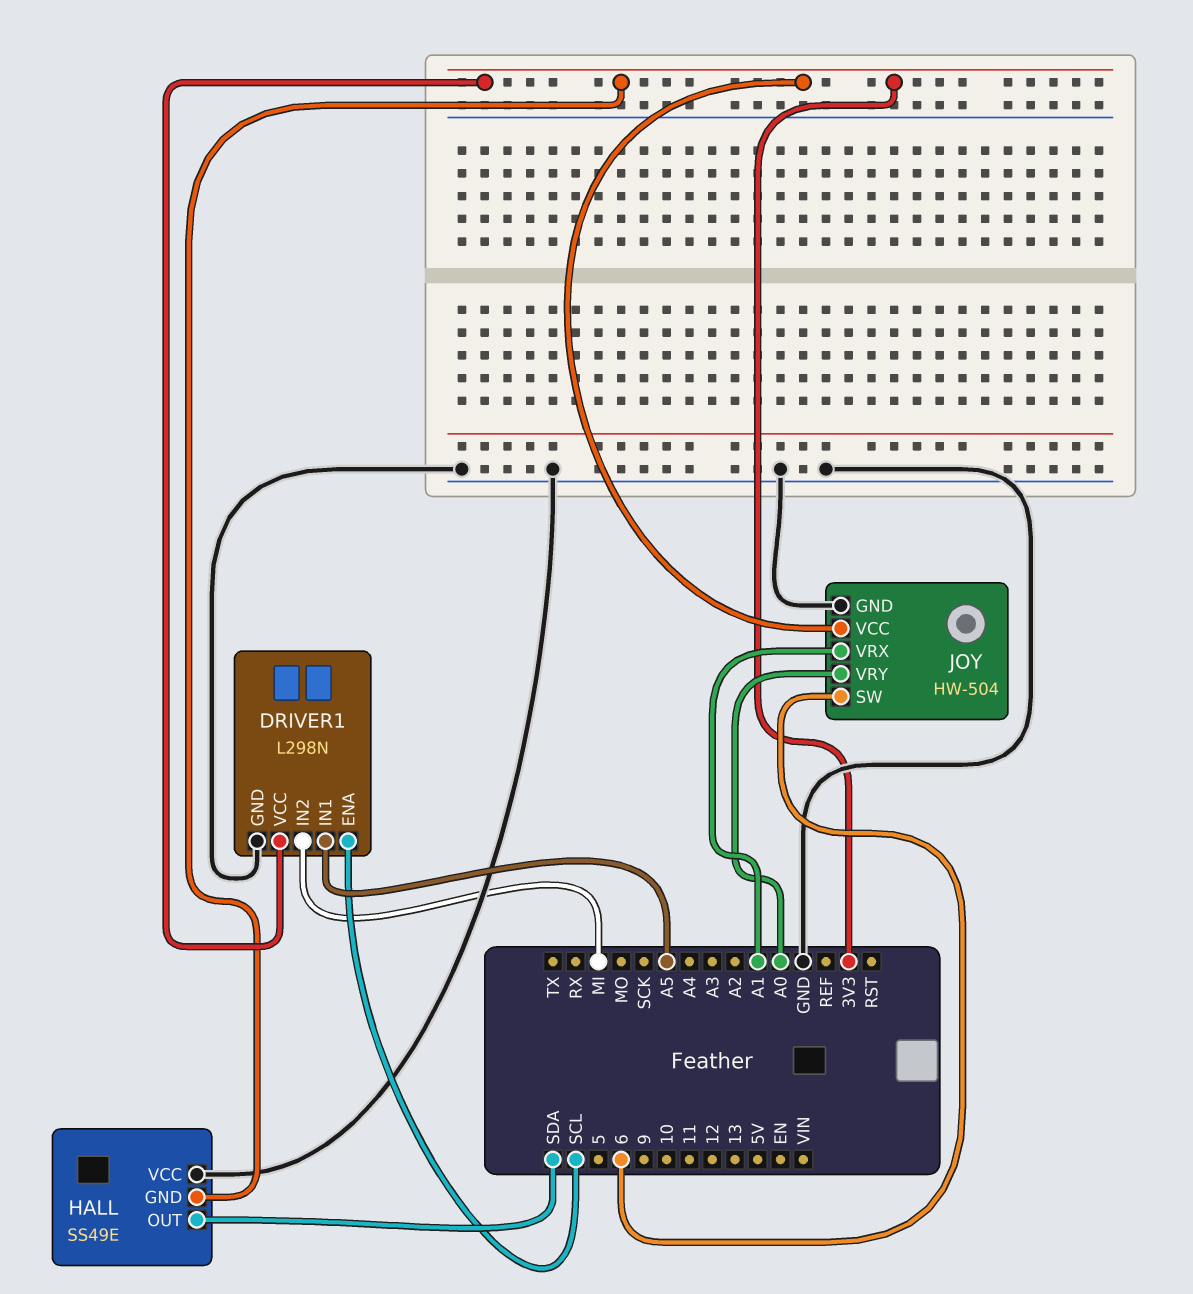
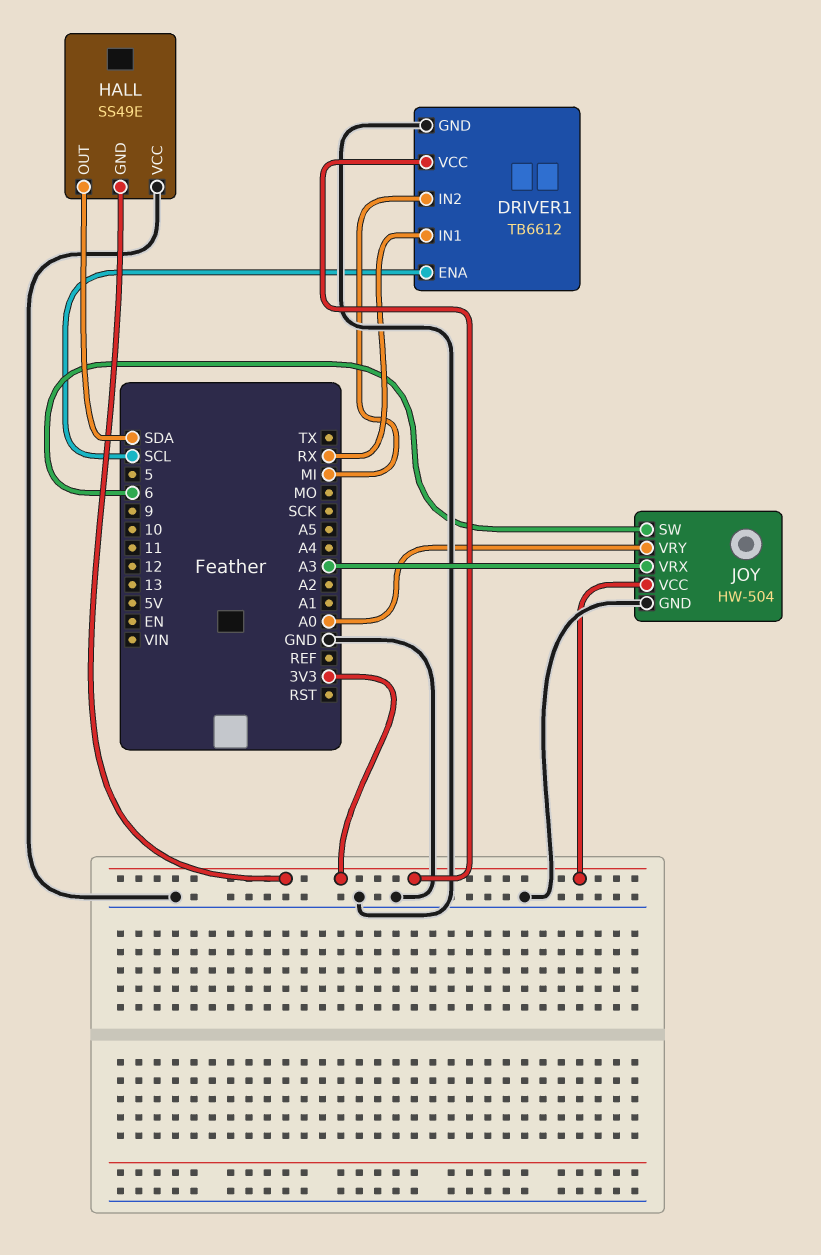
DRIVER1: L298N -> TB6612
DRIVER1 pin IN1: A5 -> RX
JOY pin VRX: A1 -> A3

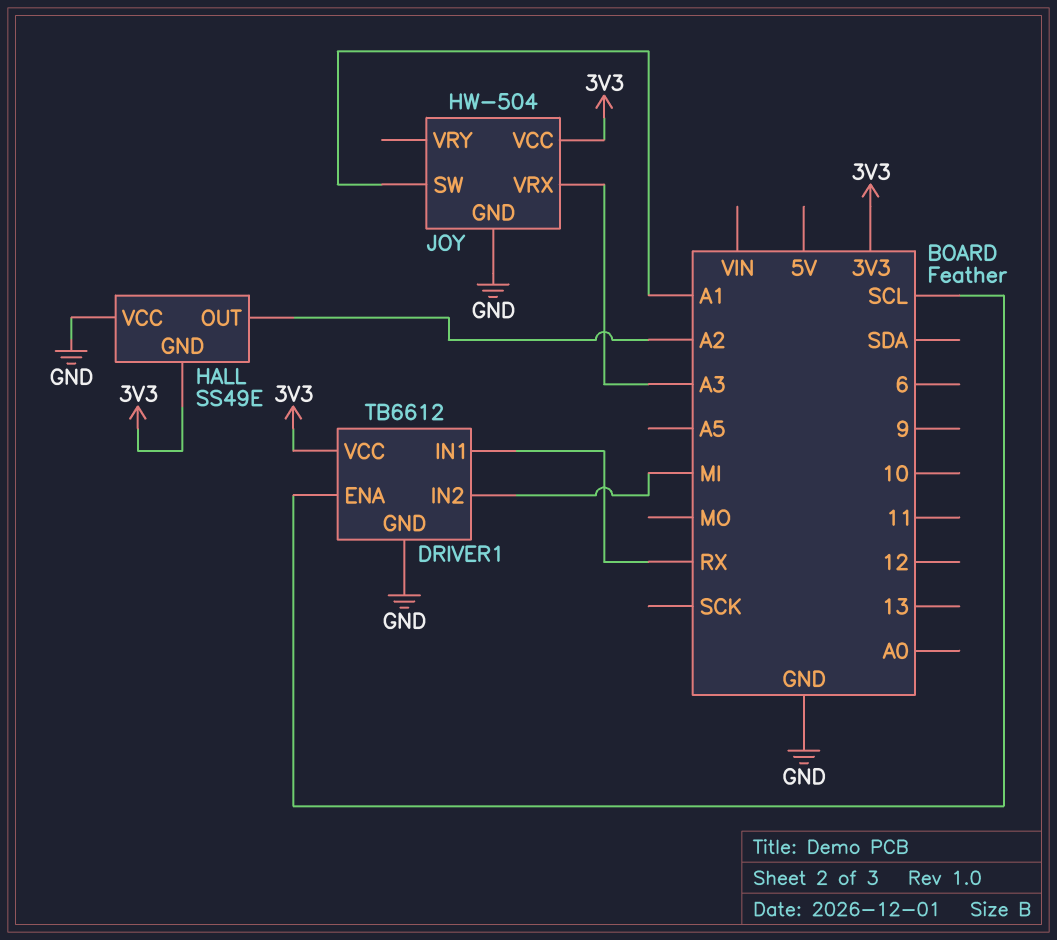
HALL pin OUT: SDA -> A2
JOY pin SW: 6 -> A1
JOY pin VRY: A0 -> none

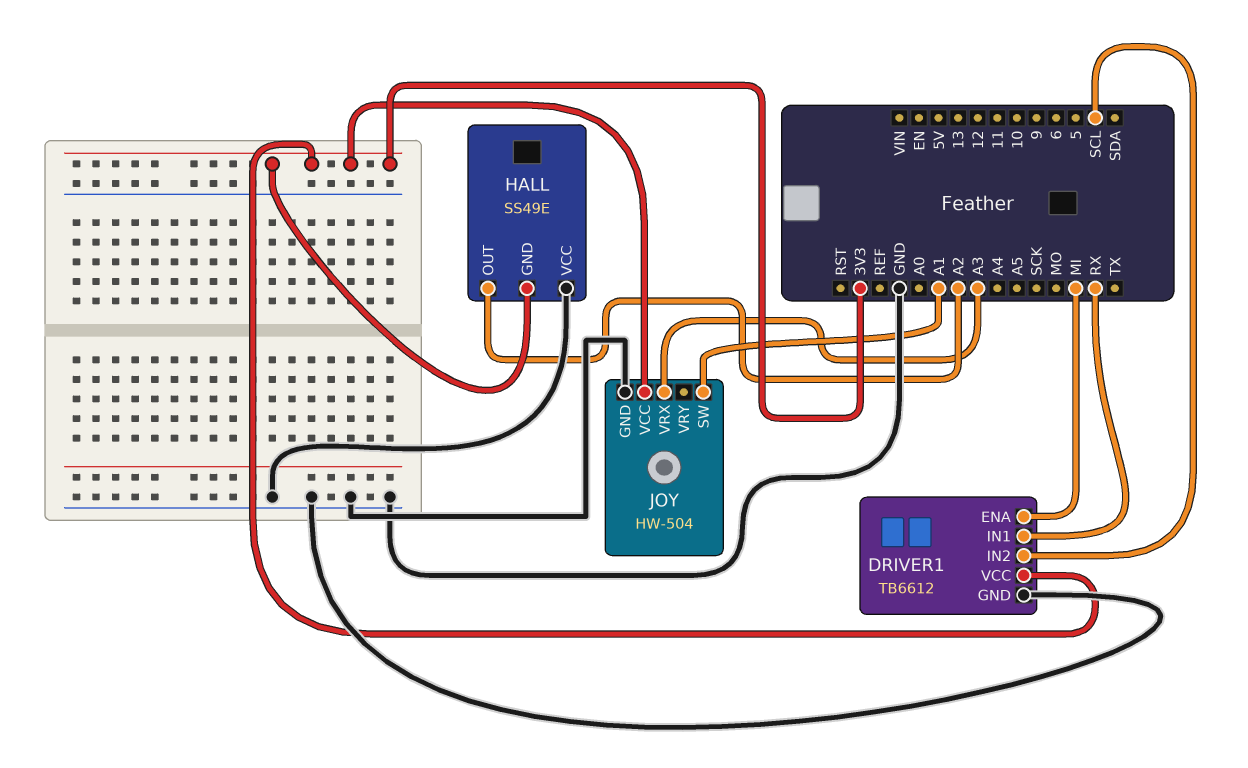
DRIVER1 pin ENA: SCL -> MI
DRIVER1 pin IN2: MI -> SCL

